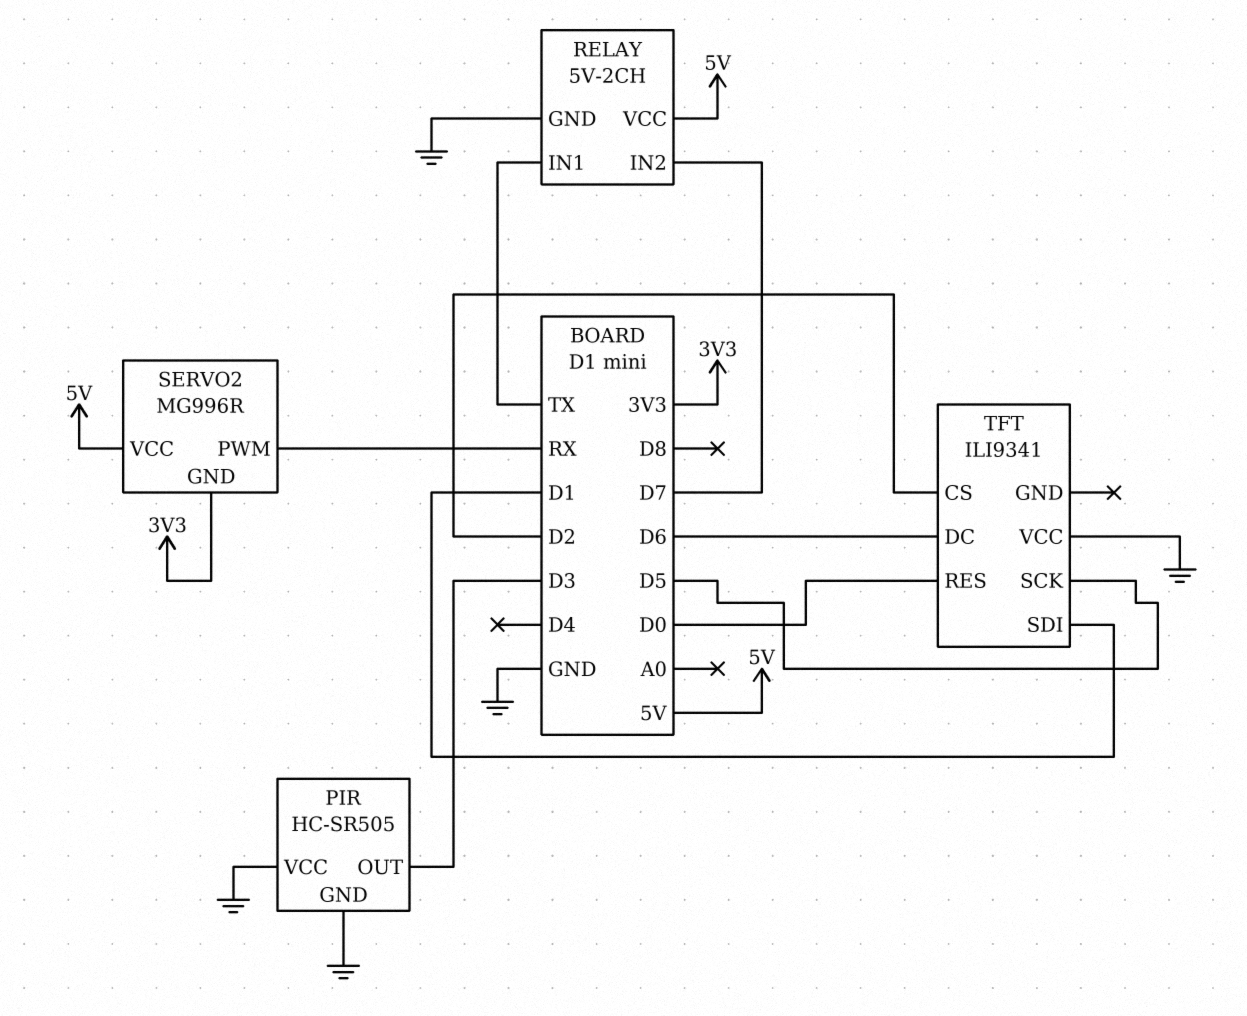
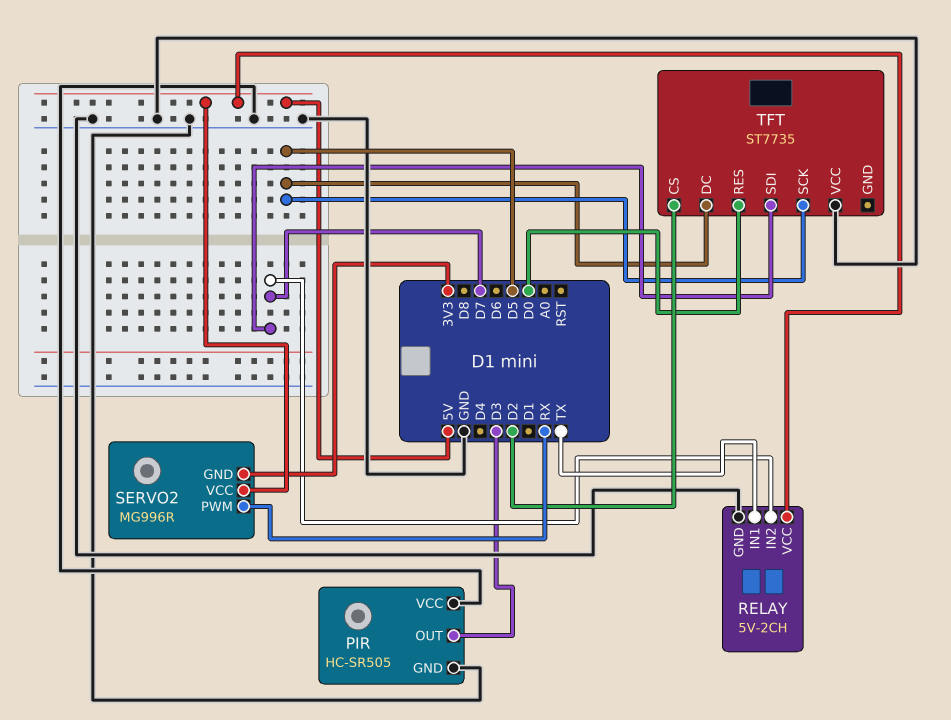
TFT: ILI9341 -> ST7735
TFT pin DC: D6 -> D5
TFT pin SDI: D1 -> D7

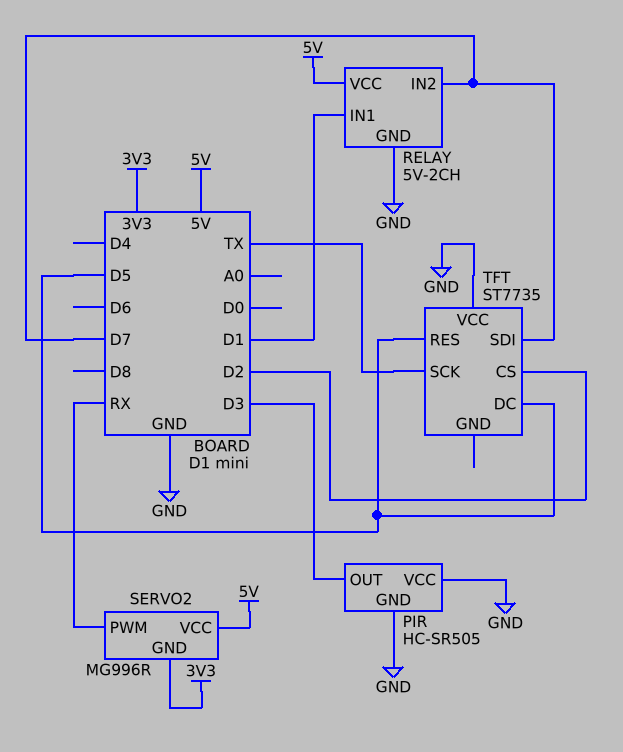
RELAY pin IN1: TX -> D1
TFT pin RES: D0 -> D5
TFT pin SCK: D5 -> TX

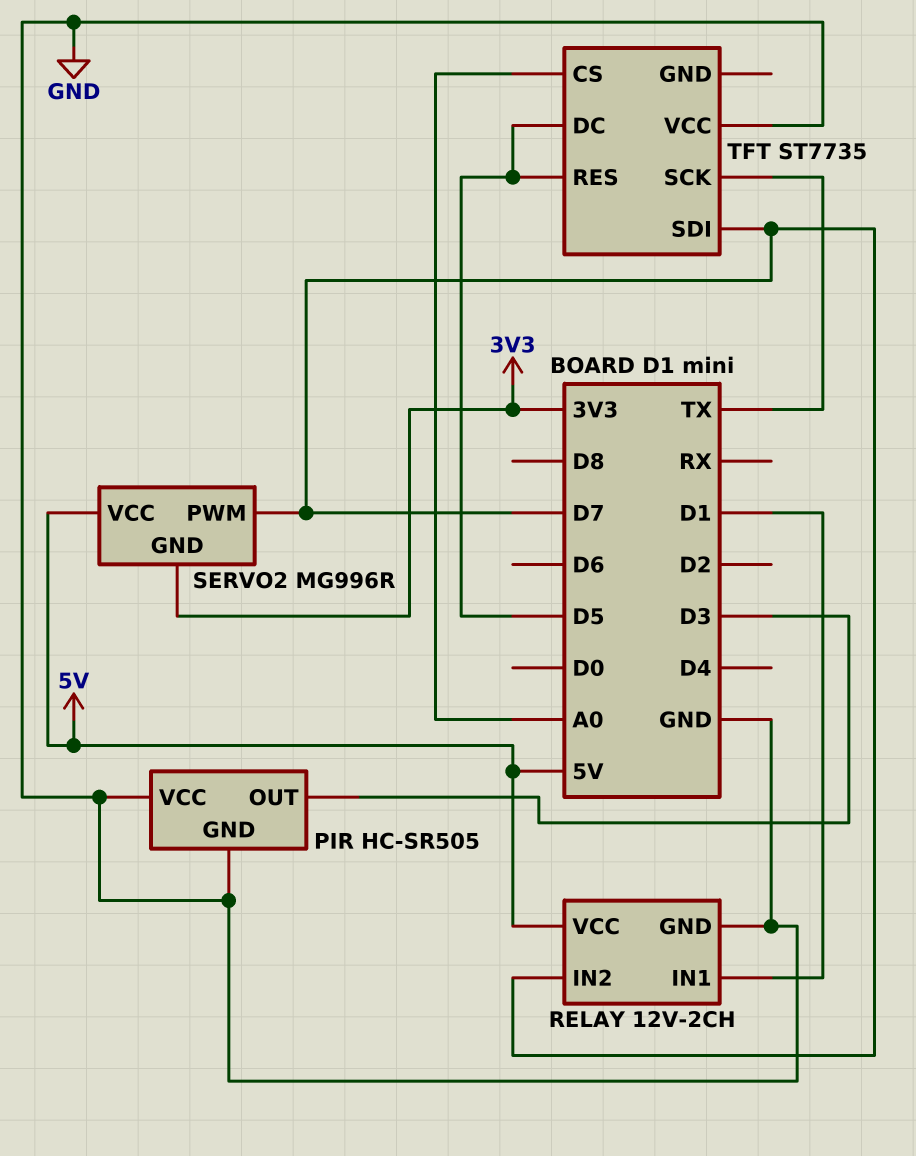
RELAY: 5V-2CH -> 12V-2CH
SERVO2 pin PWM: RX -> D7
TFT pin CS: D2 -> A0

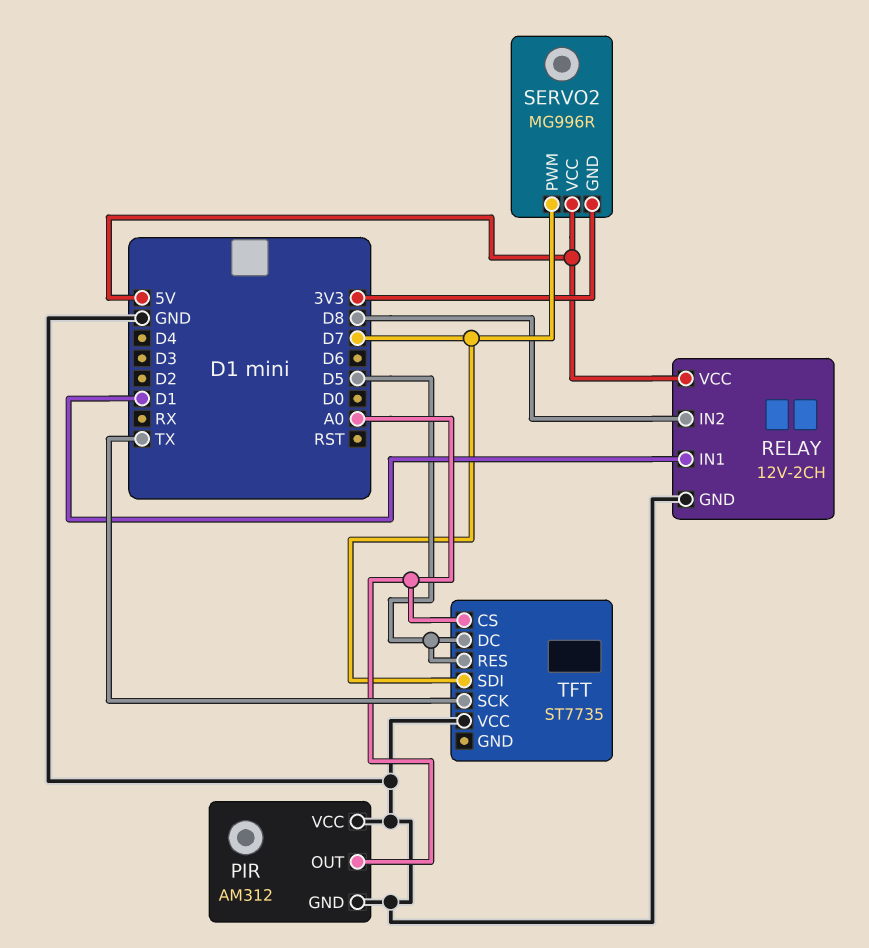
PIR: HC-SR505 -> AM312
PIR pin OUT: D3 -> A0
RELAY pin IN2: D7 -> D8

